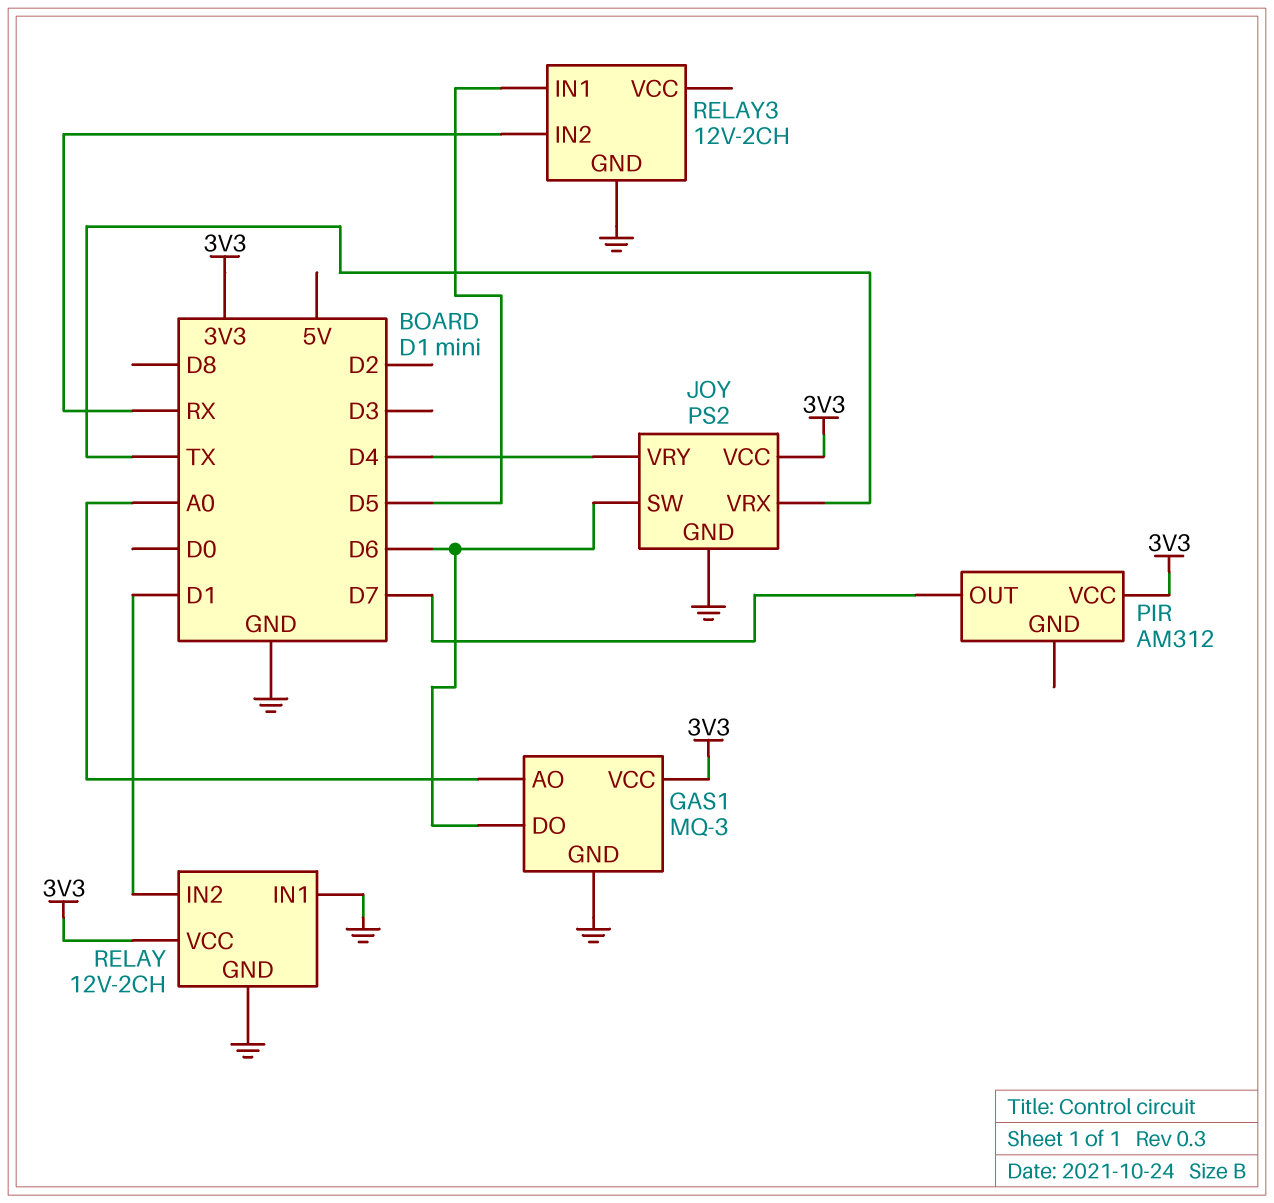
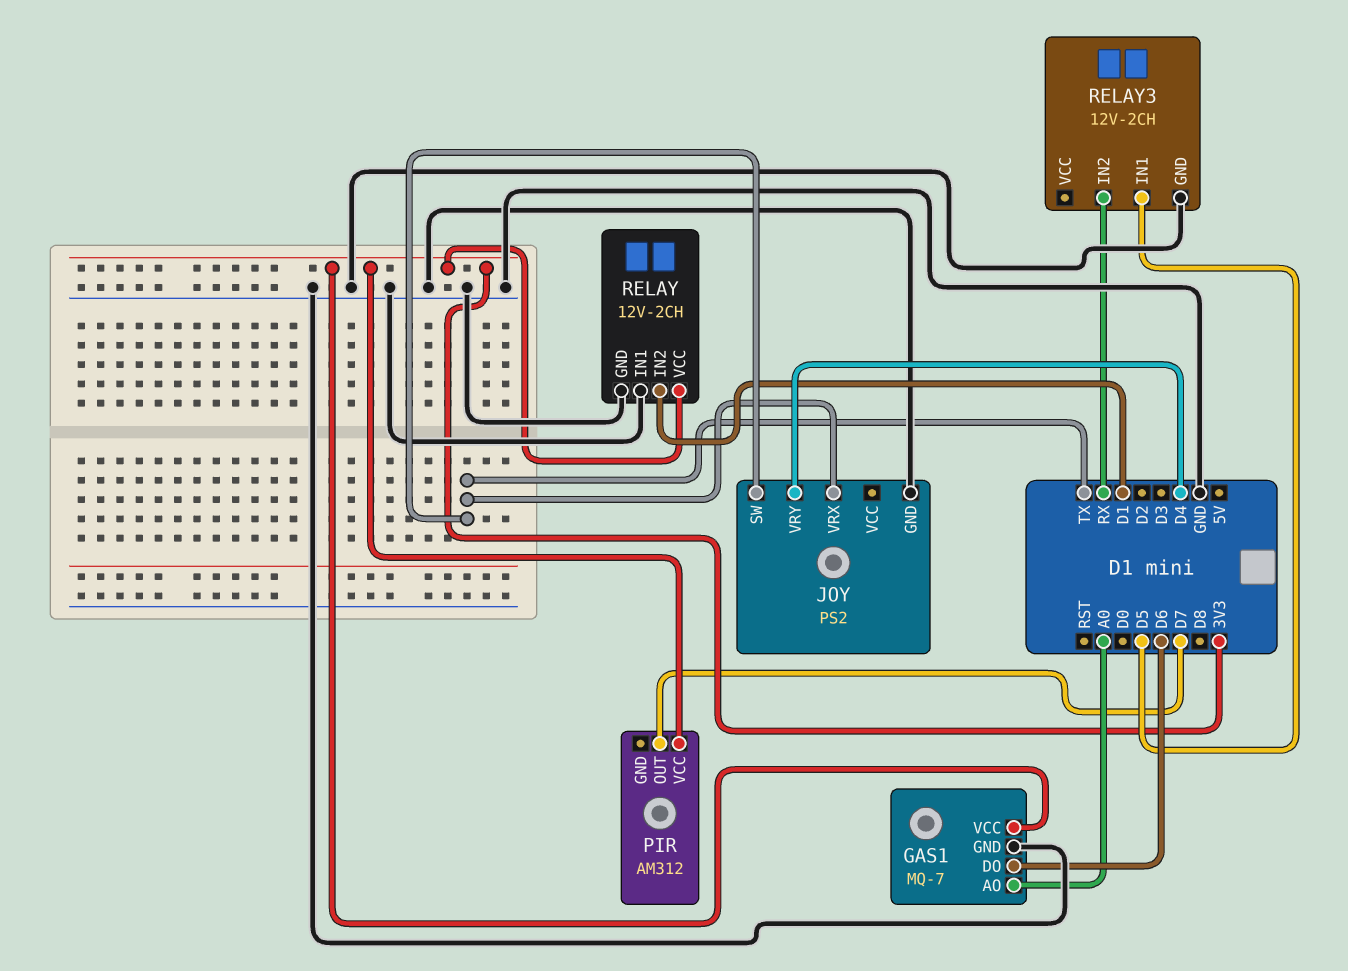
GAS1: MQ-3 -> MQ-7
JOY pin SW: D6 -> TX
JOY pin VCC: 3V3 -> none

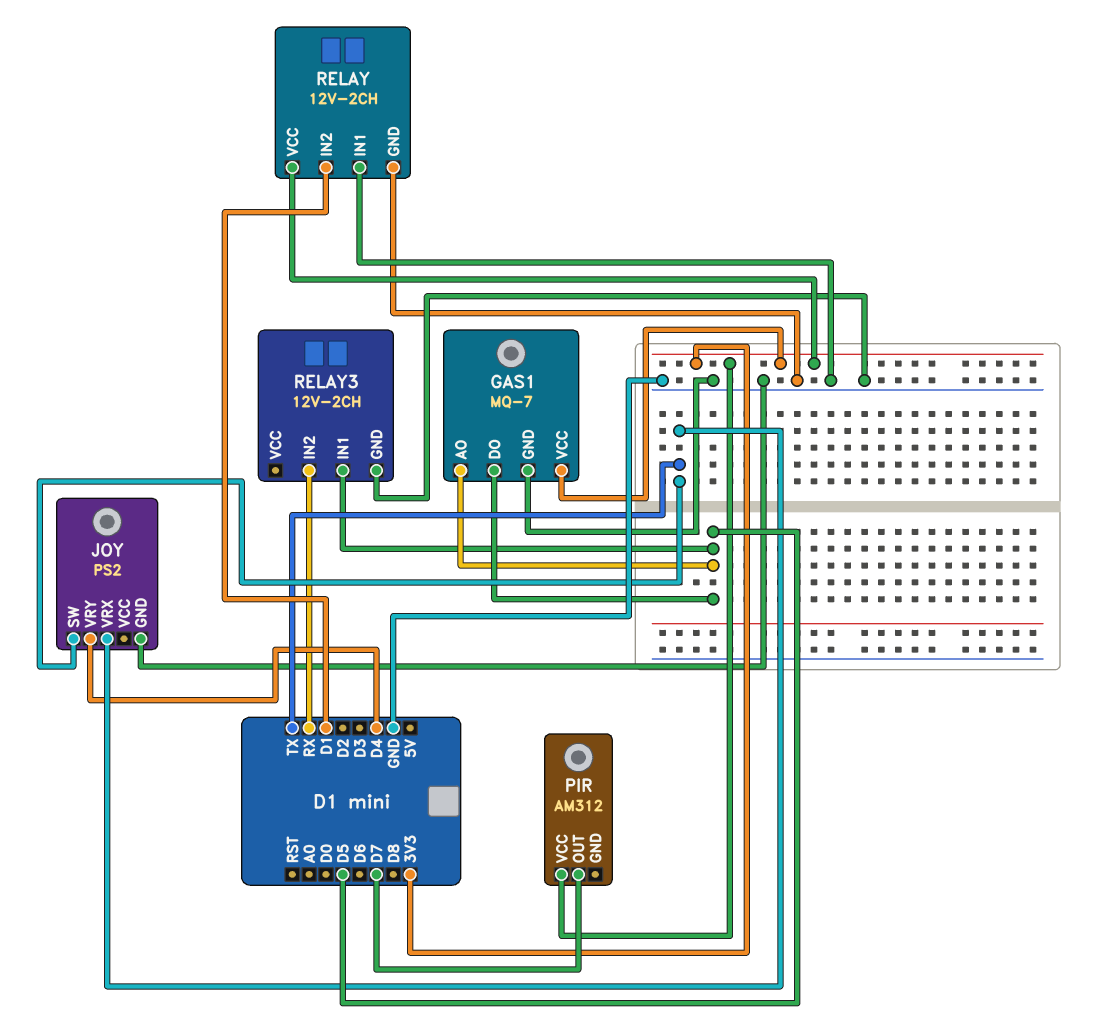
GAS1 pin AO: A0 -> D5
GAS1 pin DO: D6 -> D5

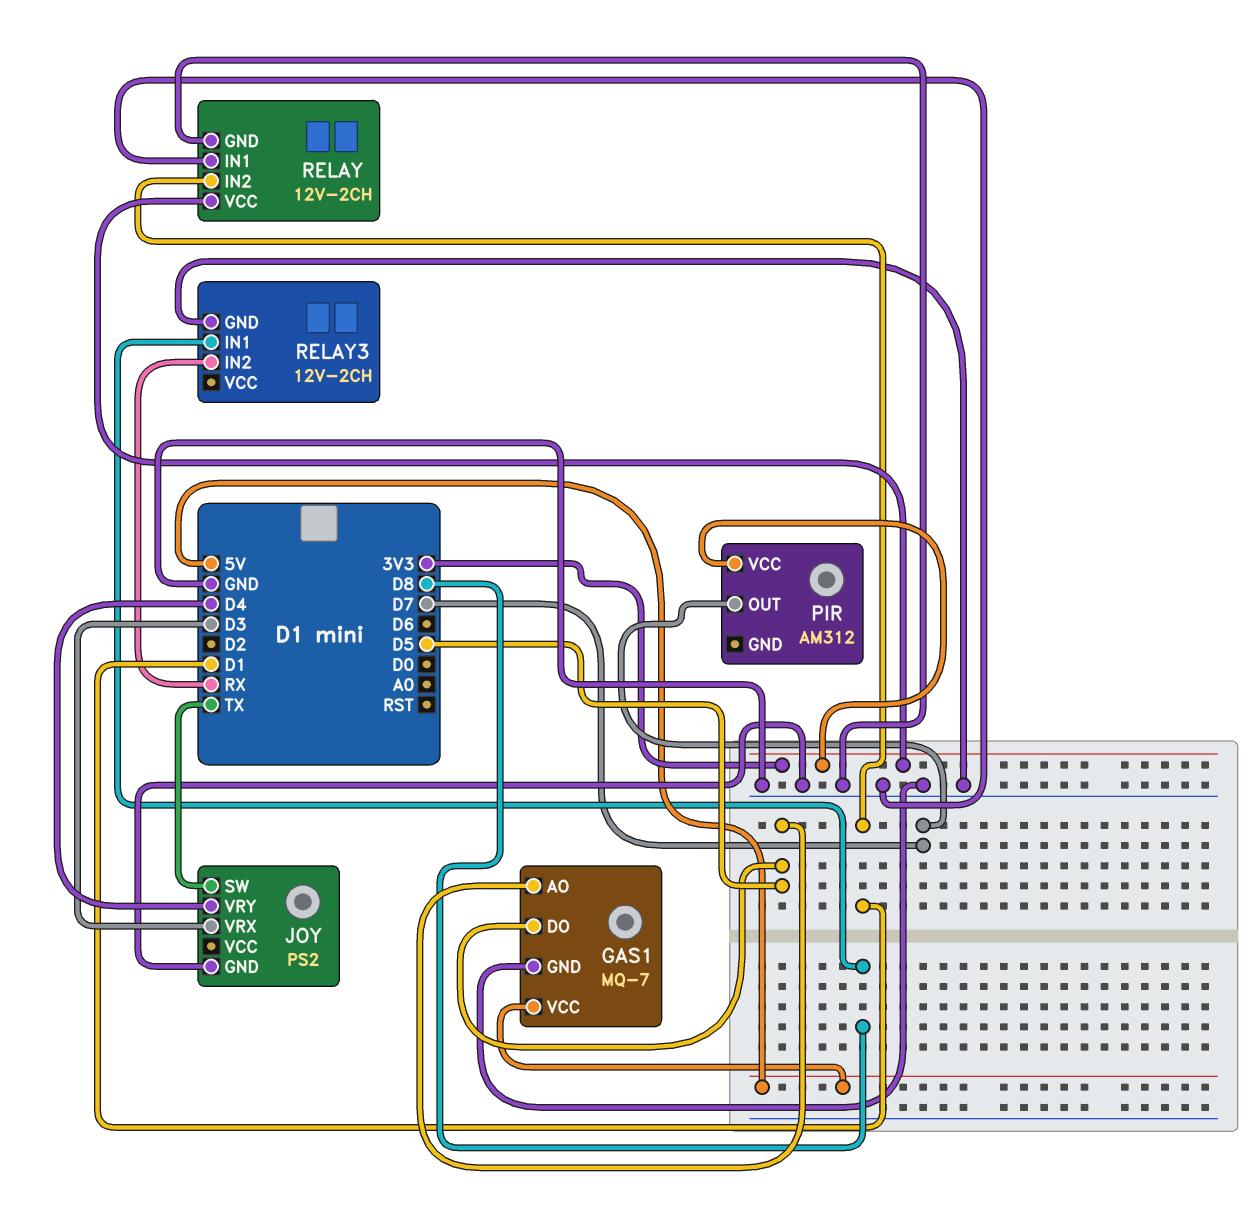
GAS1 pin VCC: 3V3 -> 5V
JOY pin VRX: TX -> D3
RELAY3 pin IN1: D5 -> D8

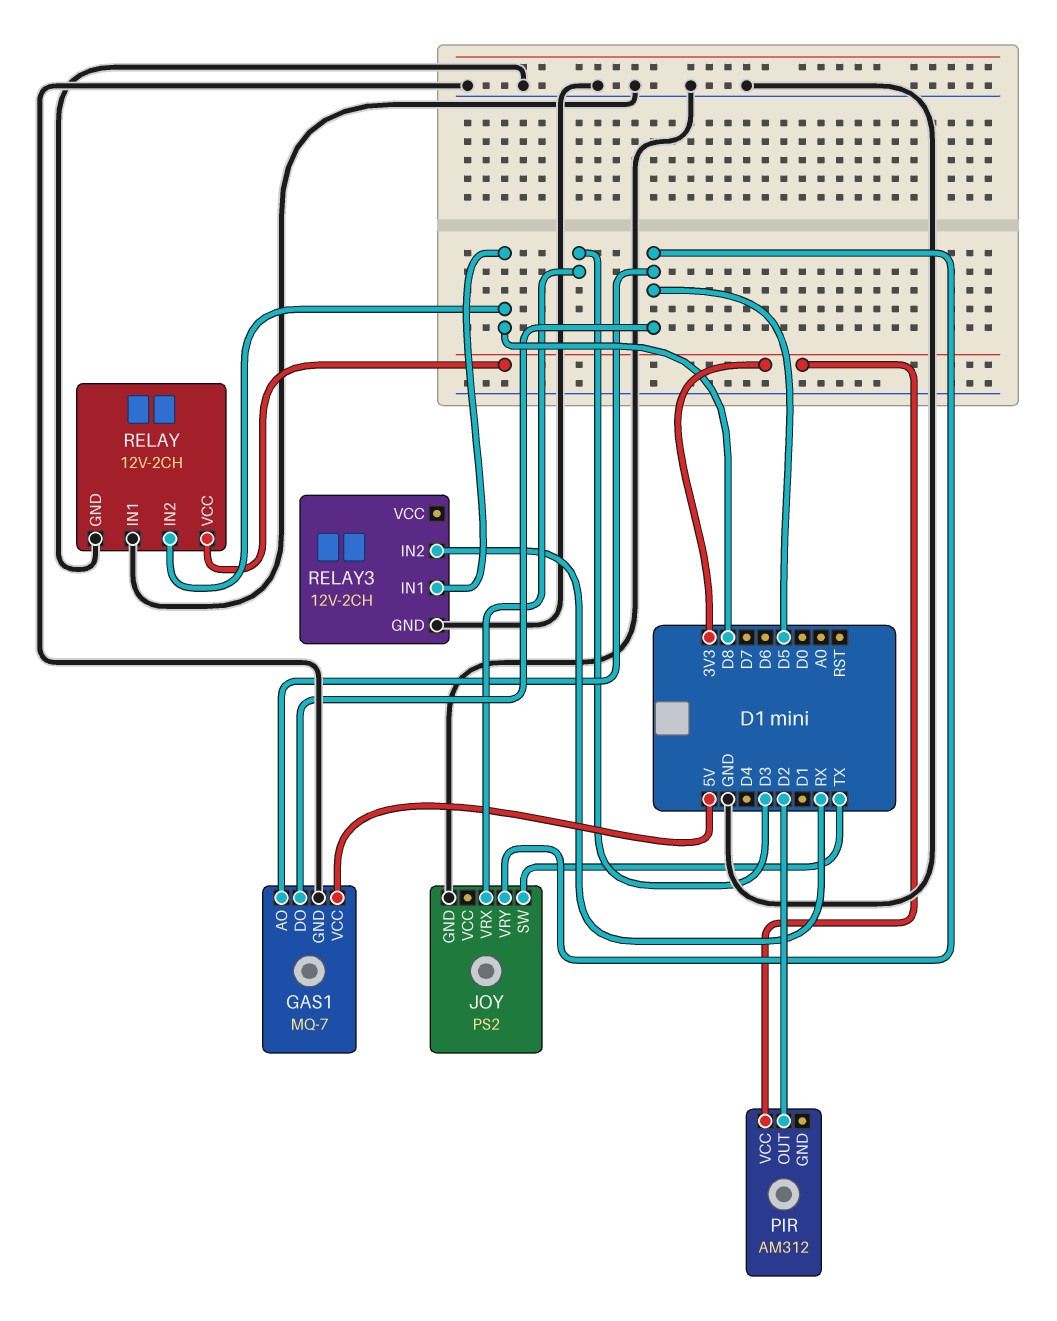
JOY pin VRY: D4 -> D5
PIR pin OUT: D7 -> D2
RELAY pin IN2: D1 -> D8

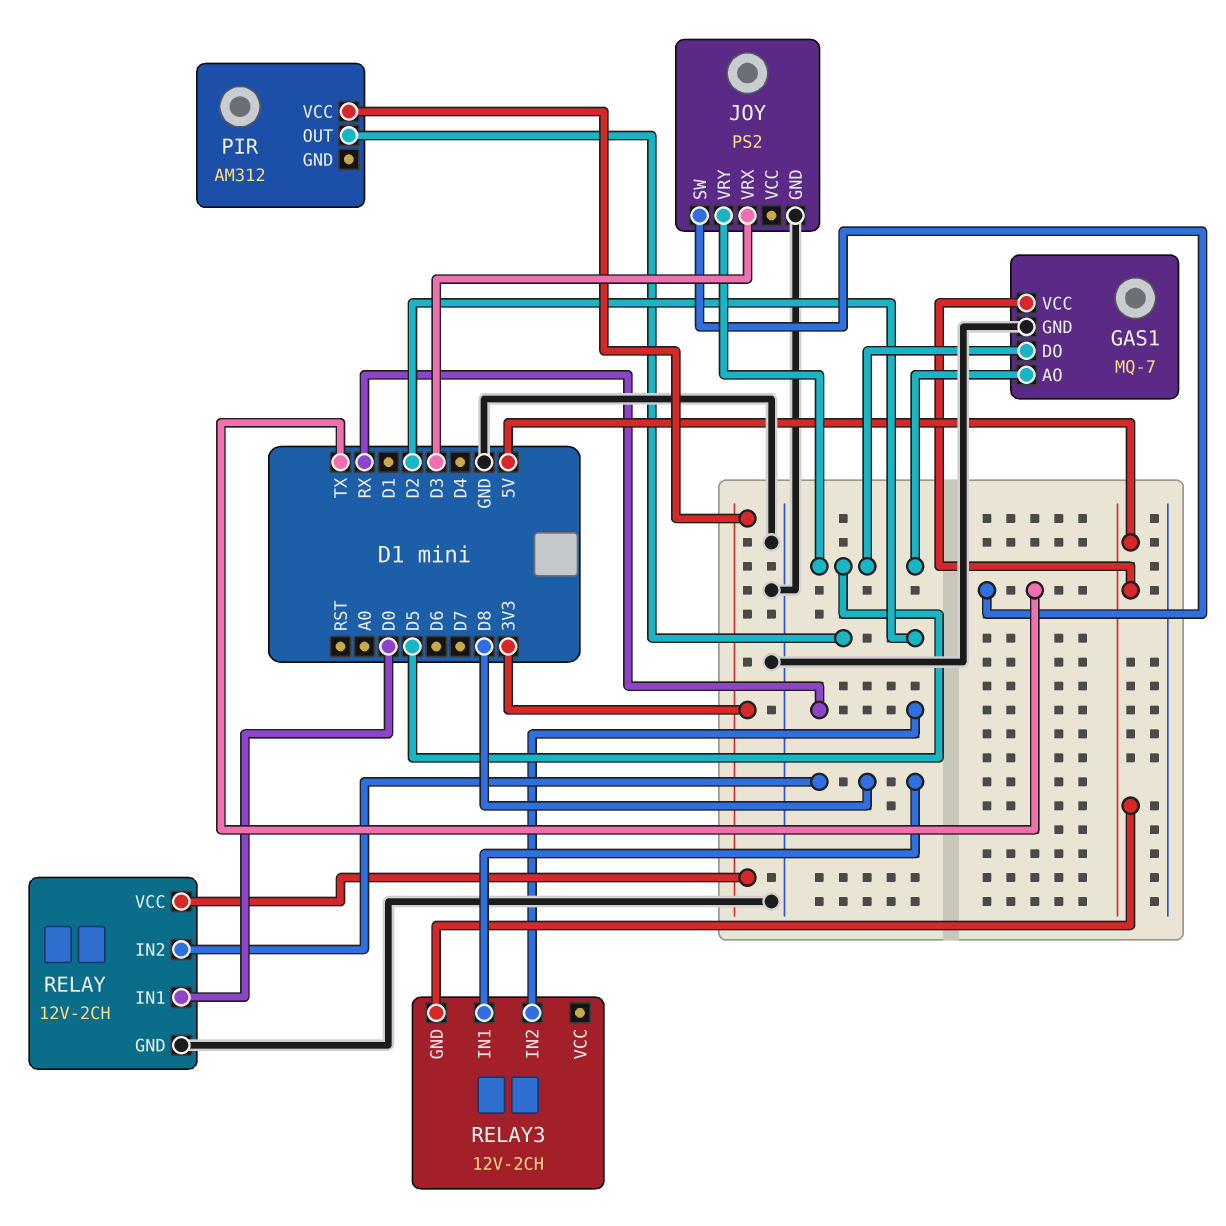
RELAY pin IN1: GND -> D0
RELAY3 pin GND: GND -> 5V

